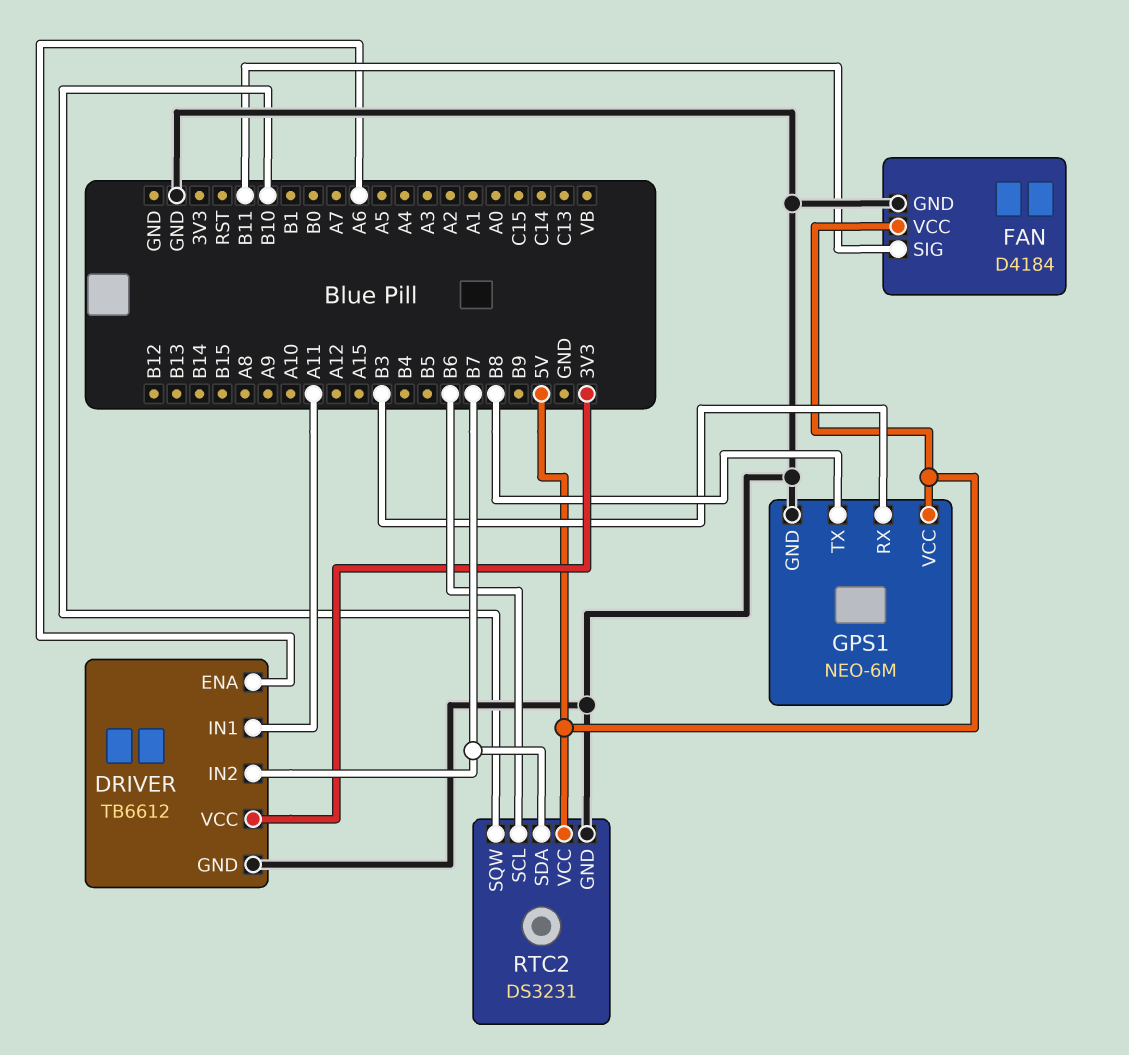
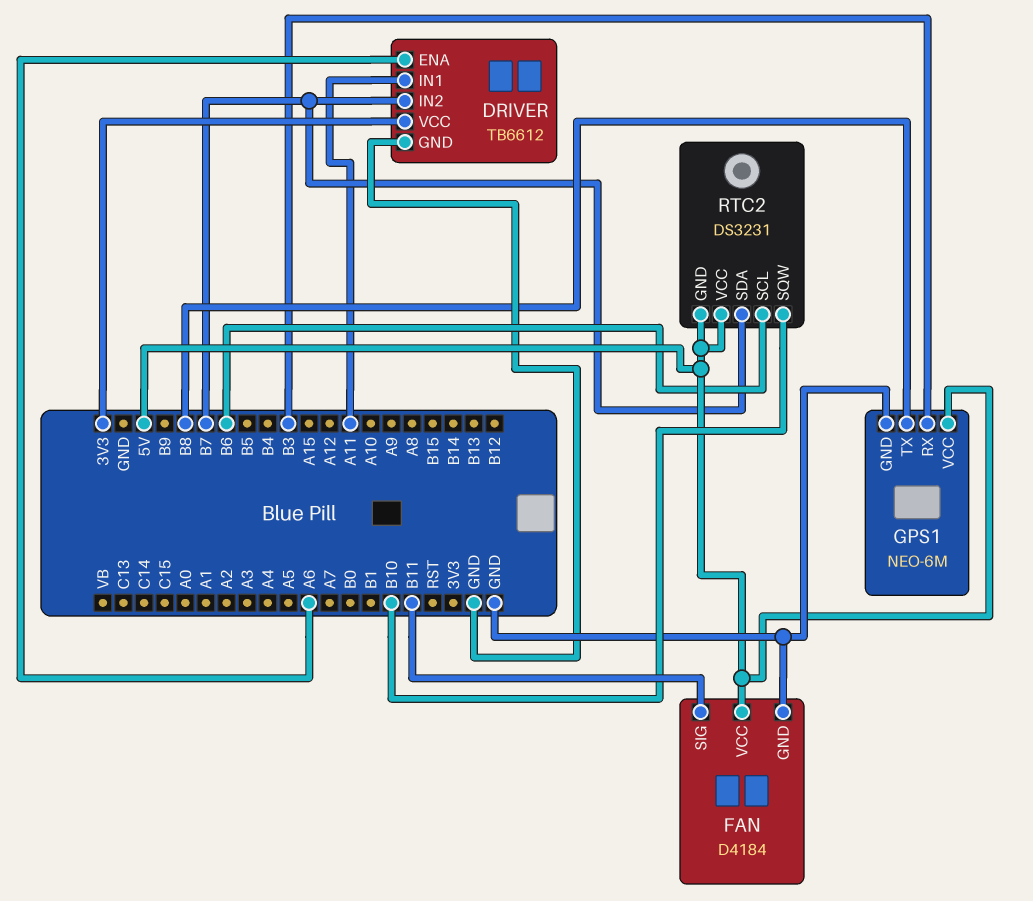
RTC2 pin GND: GND -> 5V

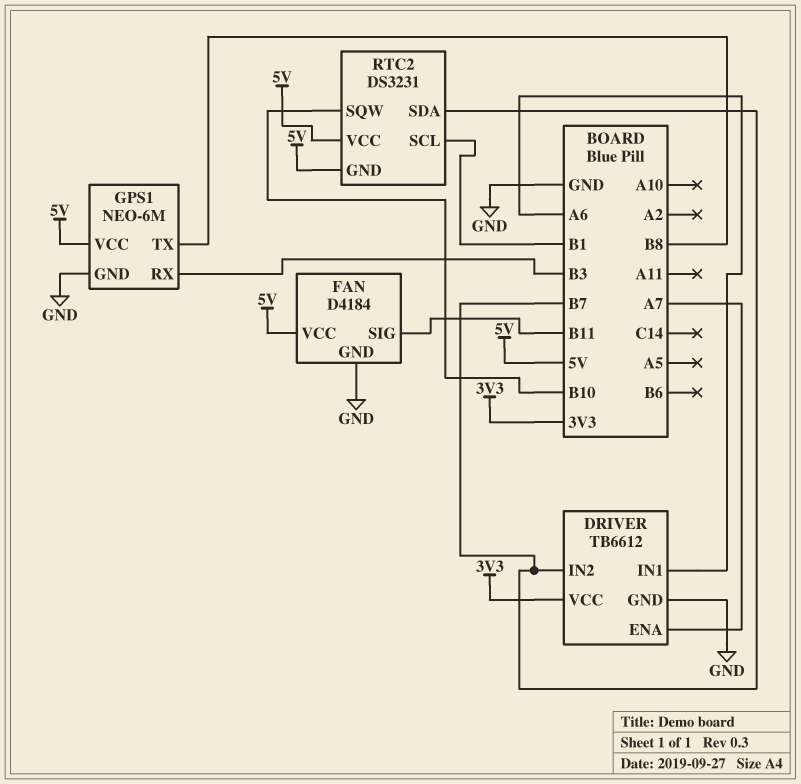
DRIVER pin ENA: A6 -> A7
DRIVER pin IN1: A11 -> A6
RTC2 pin SCL: B6 -> B1

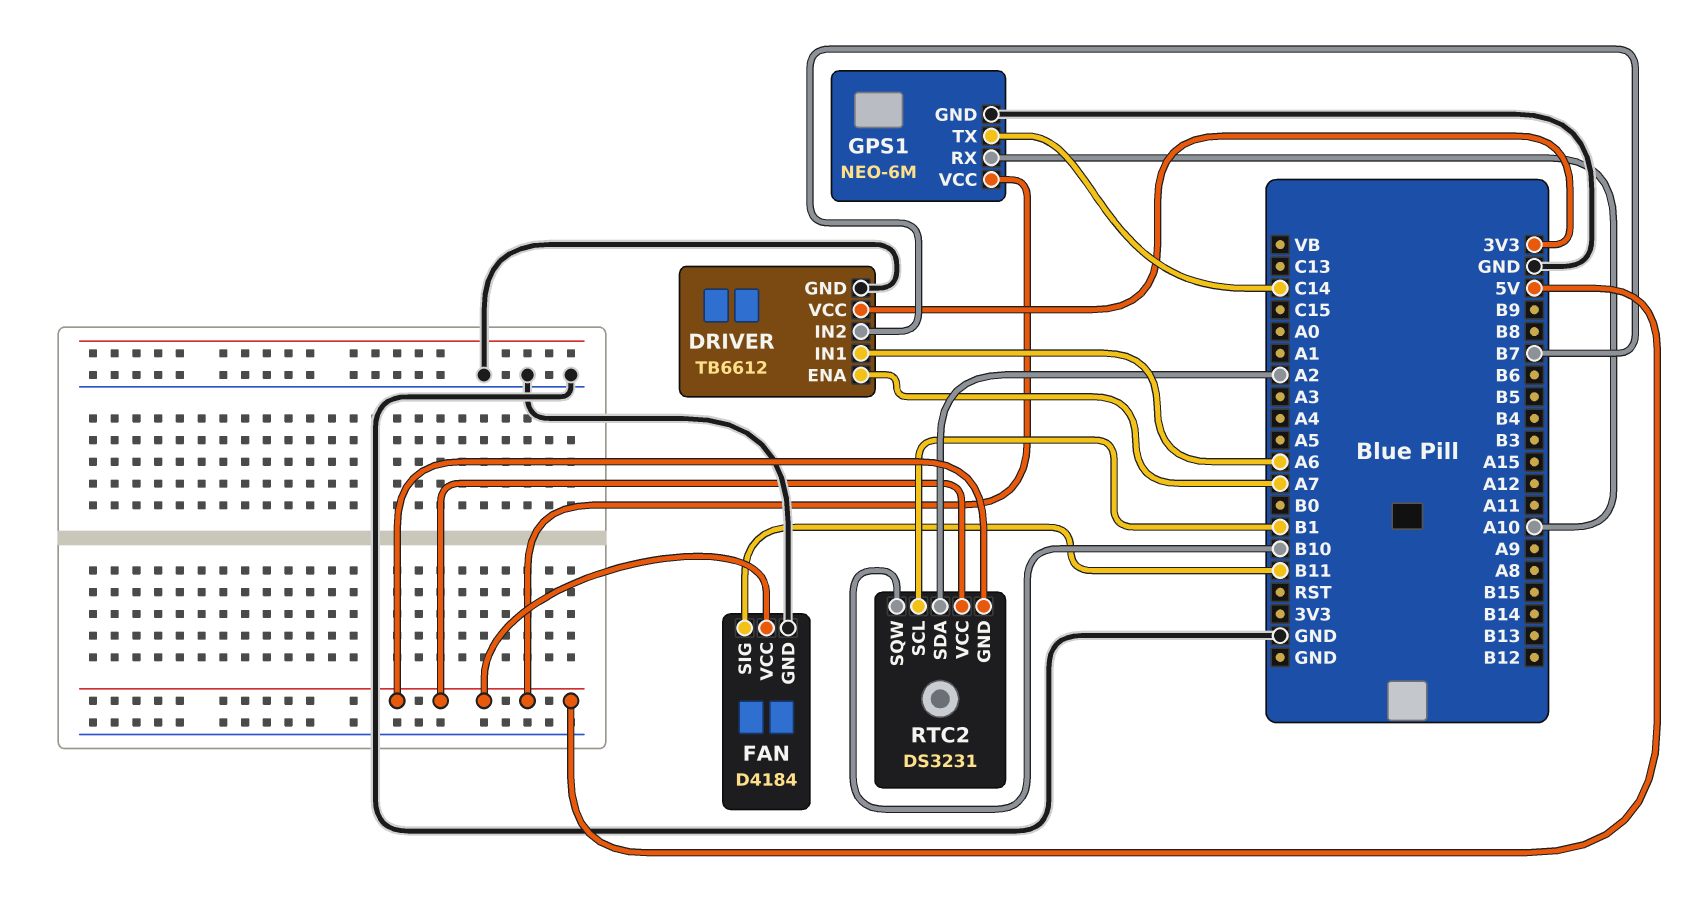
GPS1 pin RX: B3 -> A10
GPS1 pin TX: B8 -> C14
RTC2 pin SDA: B7 -> A2

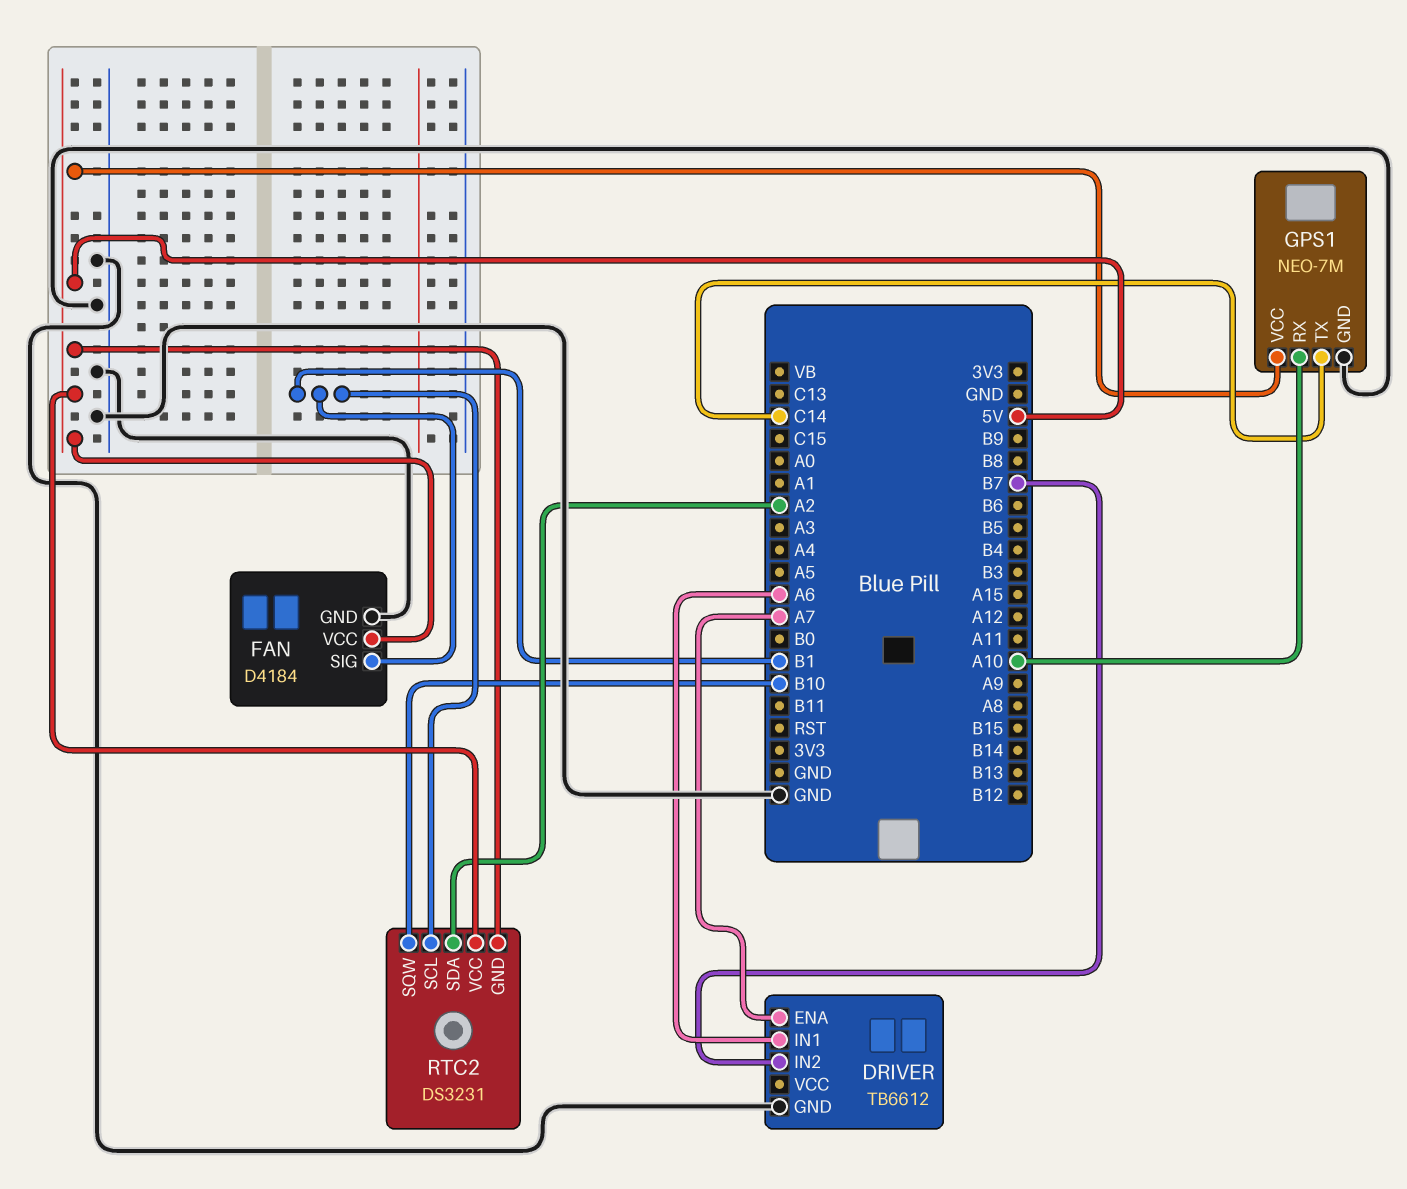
DRIVER pin VCC: 3V3 -> none
FAN pin SIG: B11 -> B1
GPS1: NEO-6M -> NEO-7M

